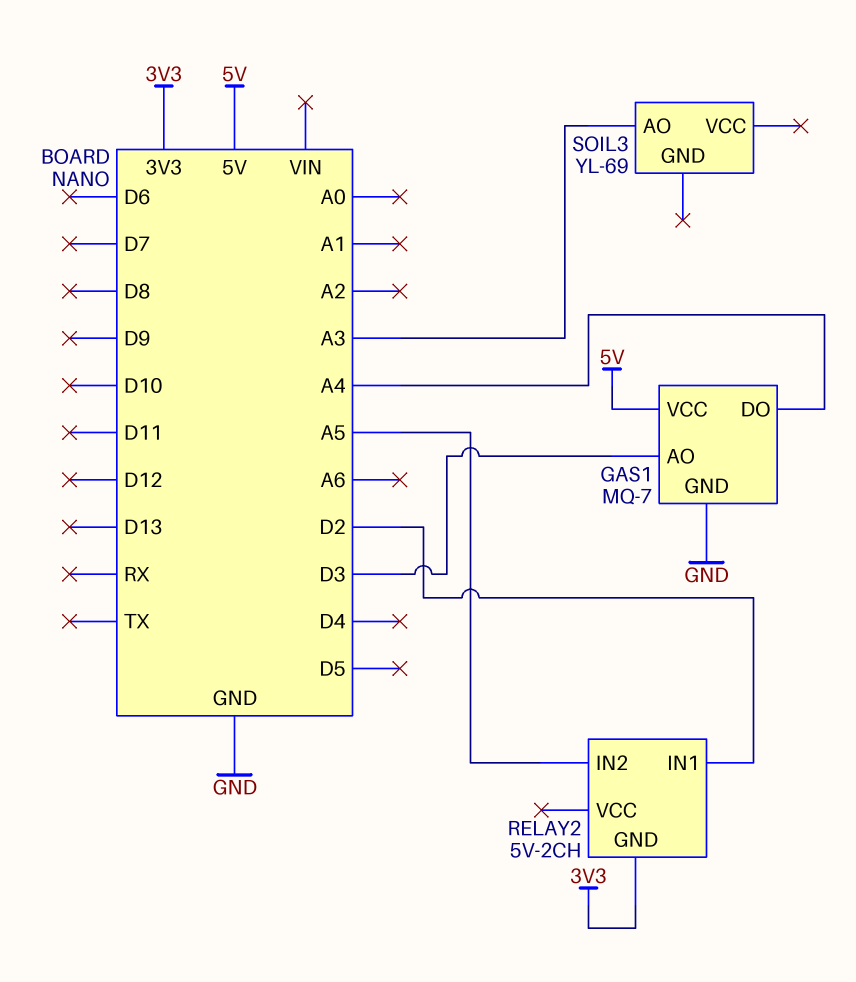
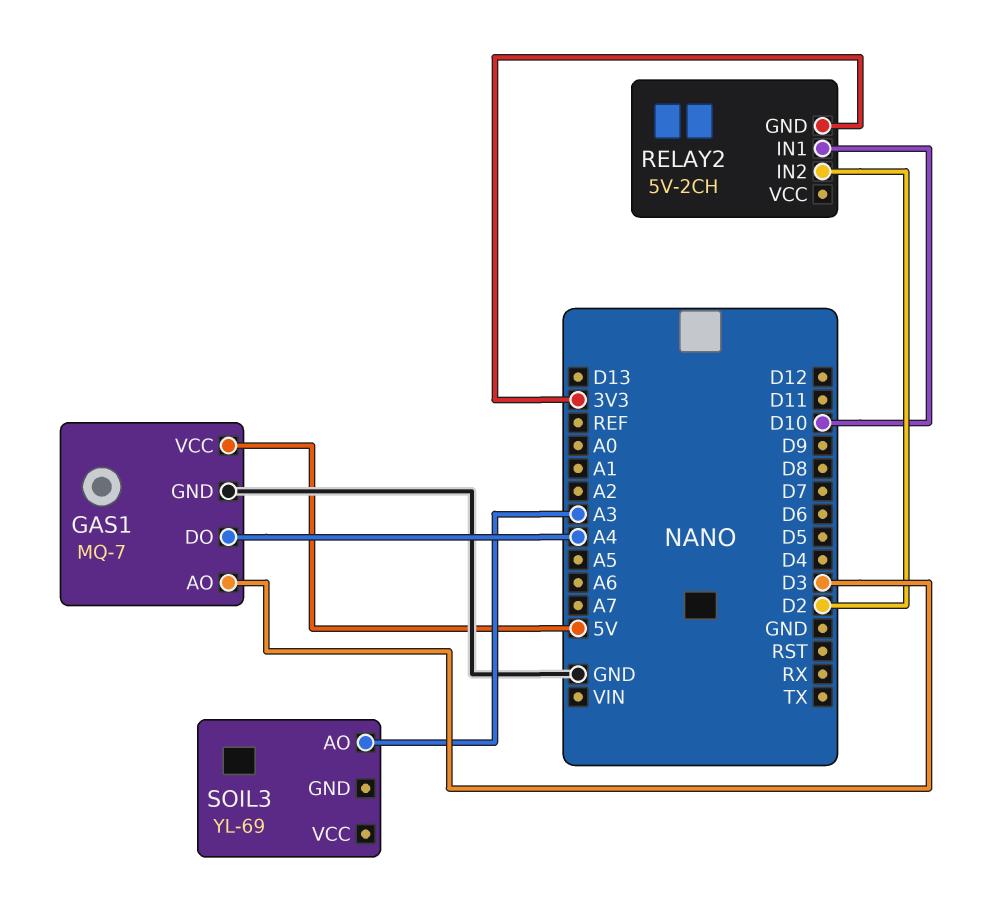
RELAY2 pin IN1: D2 -> D10
RELAY2 pin IN2: A5 -> D2

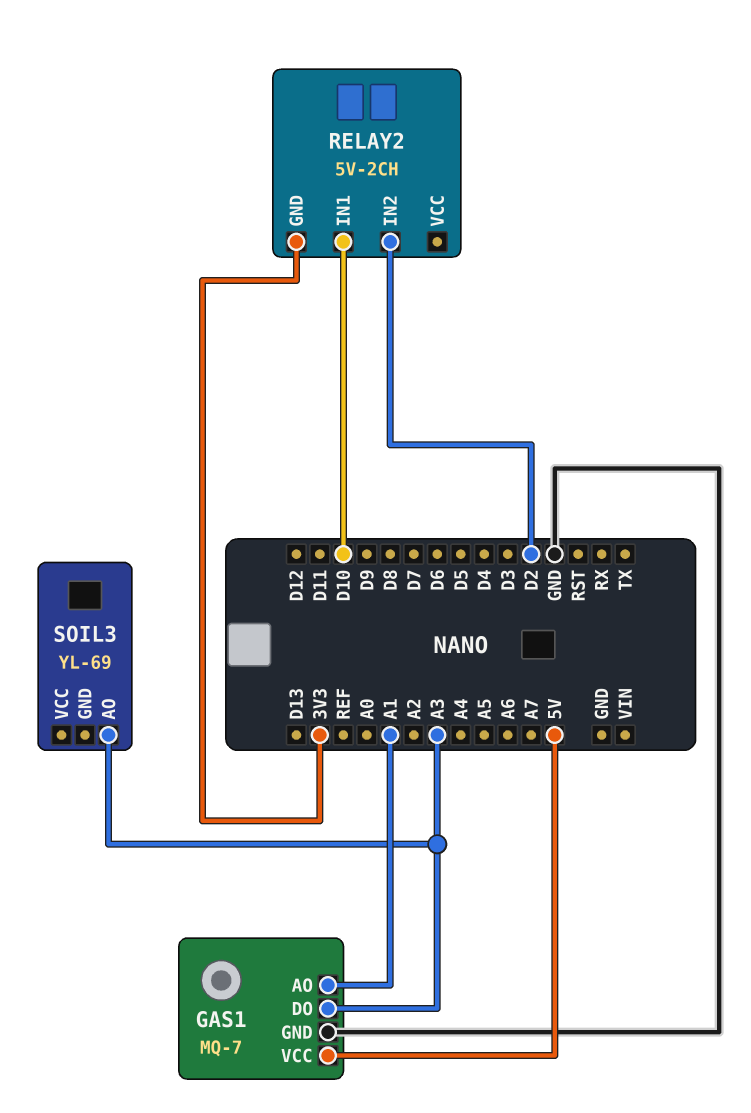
GAS1 pin AO: D3 -> A1
GAS1 pin DO: A4 -> A3

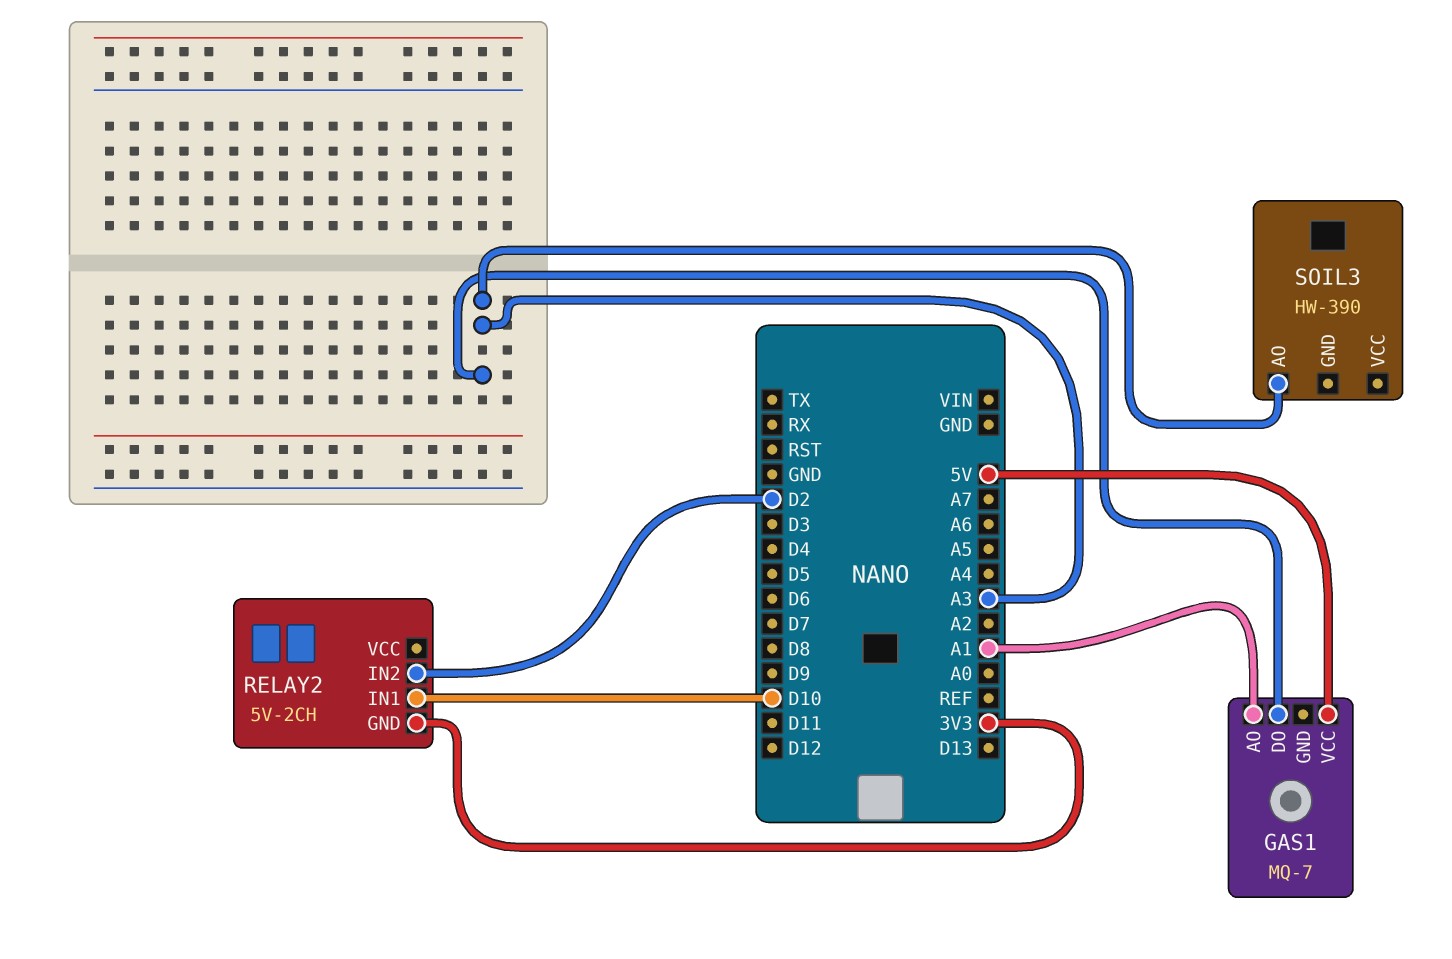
GAS1 pin GND: GND -> none
SOIL3: YL-69 -> HW-390

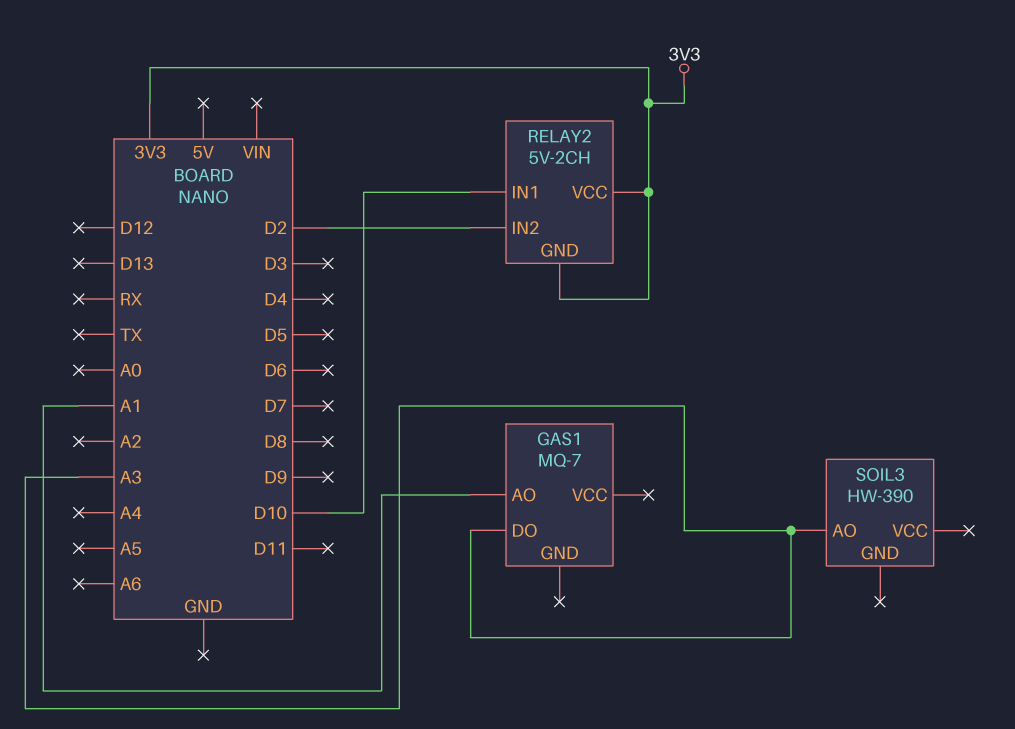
GAS1 pin VCC: 5V -> none
RELAY2 pin VCC: none -> 3V3

